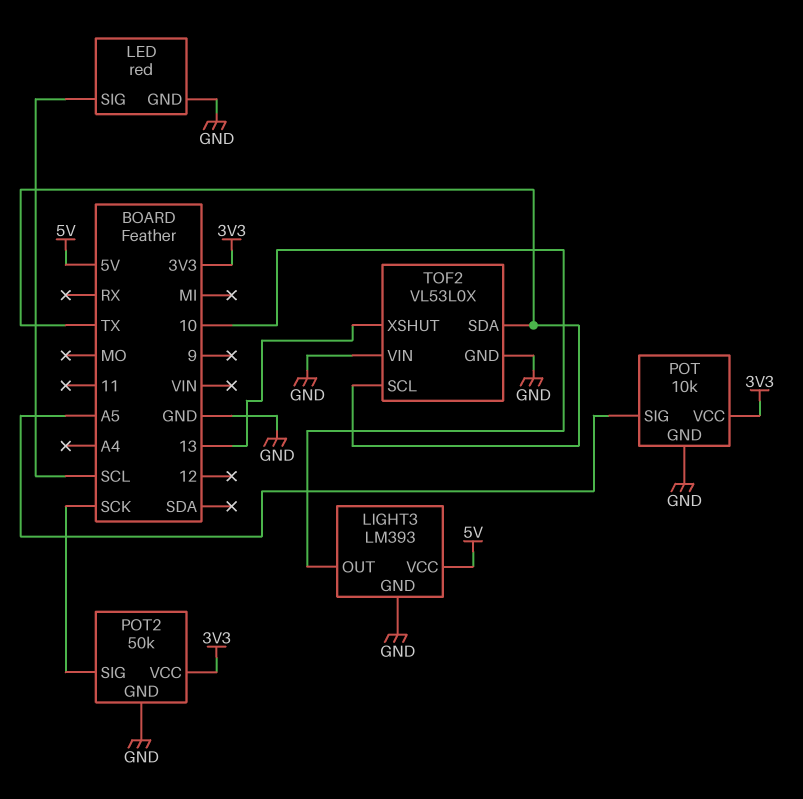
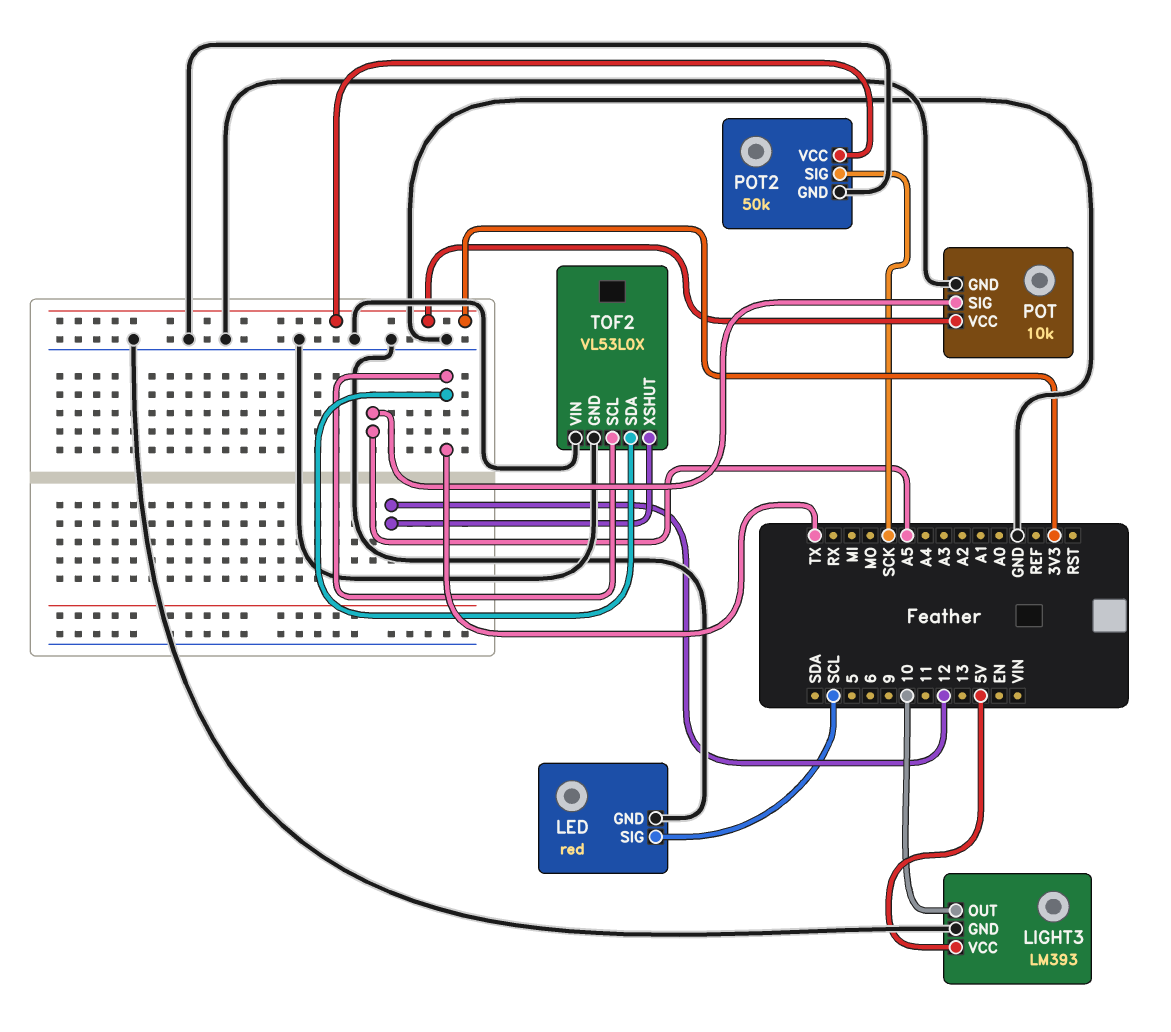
TOF2 pin XSHUT: 13 -> 12

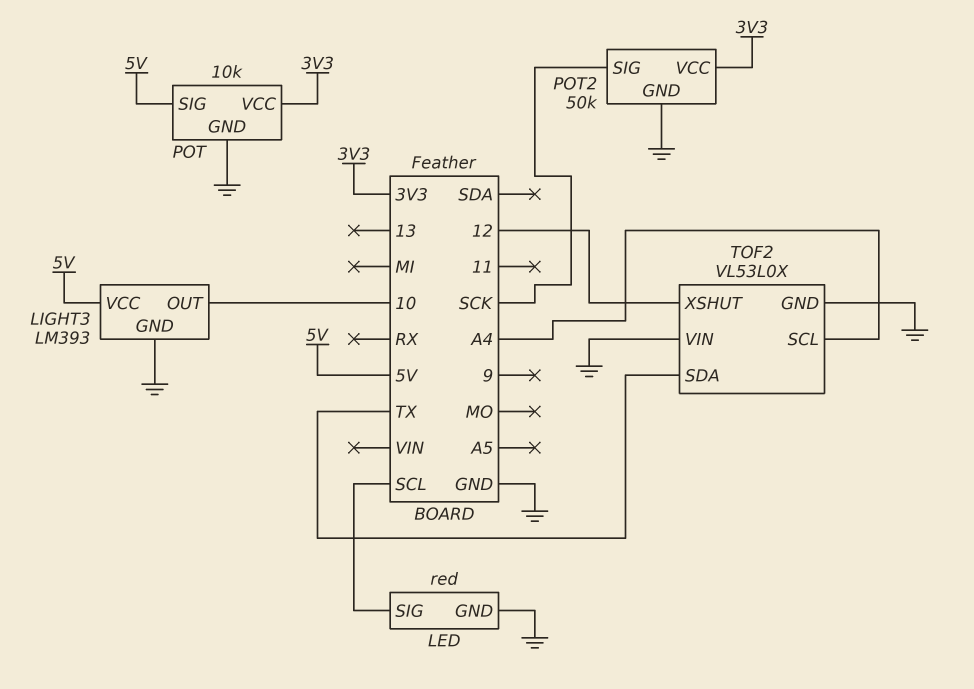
POT pin SIG: A5 -> 5V
TOF2 pin SCL: TX -> A4

